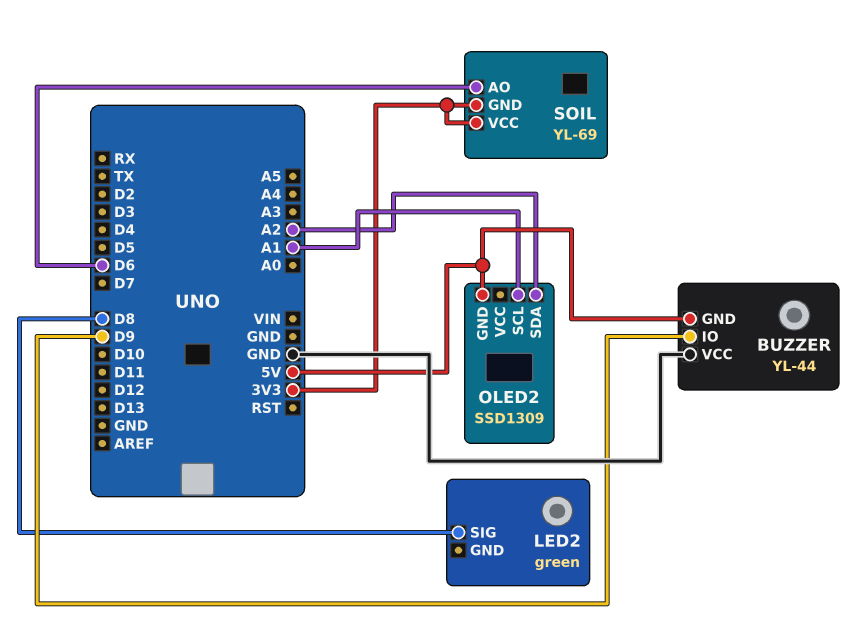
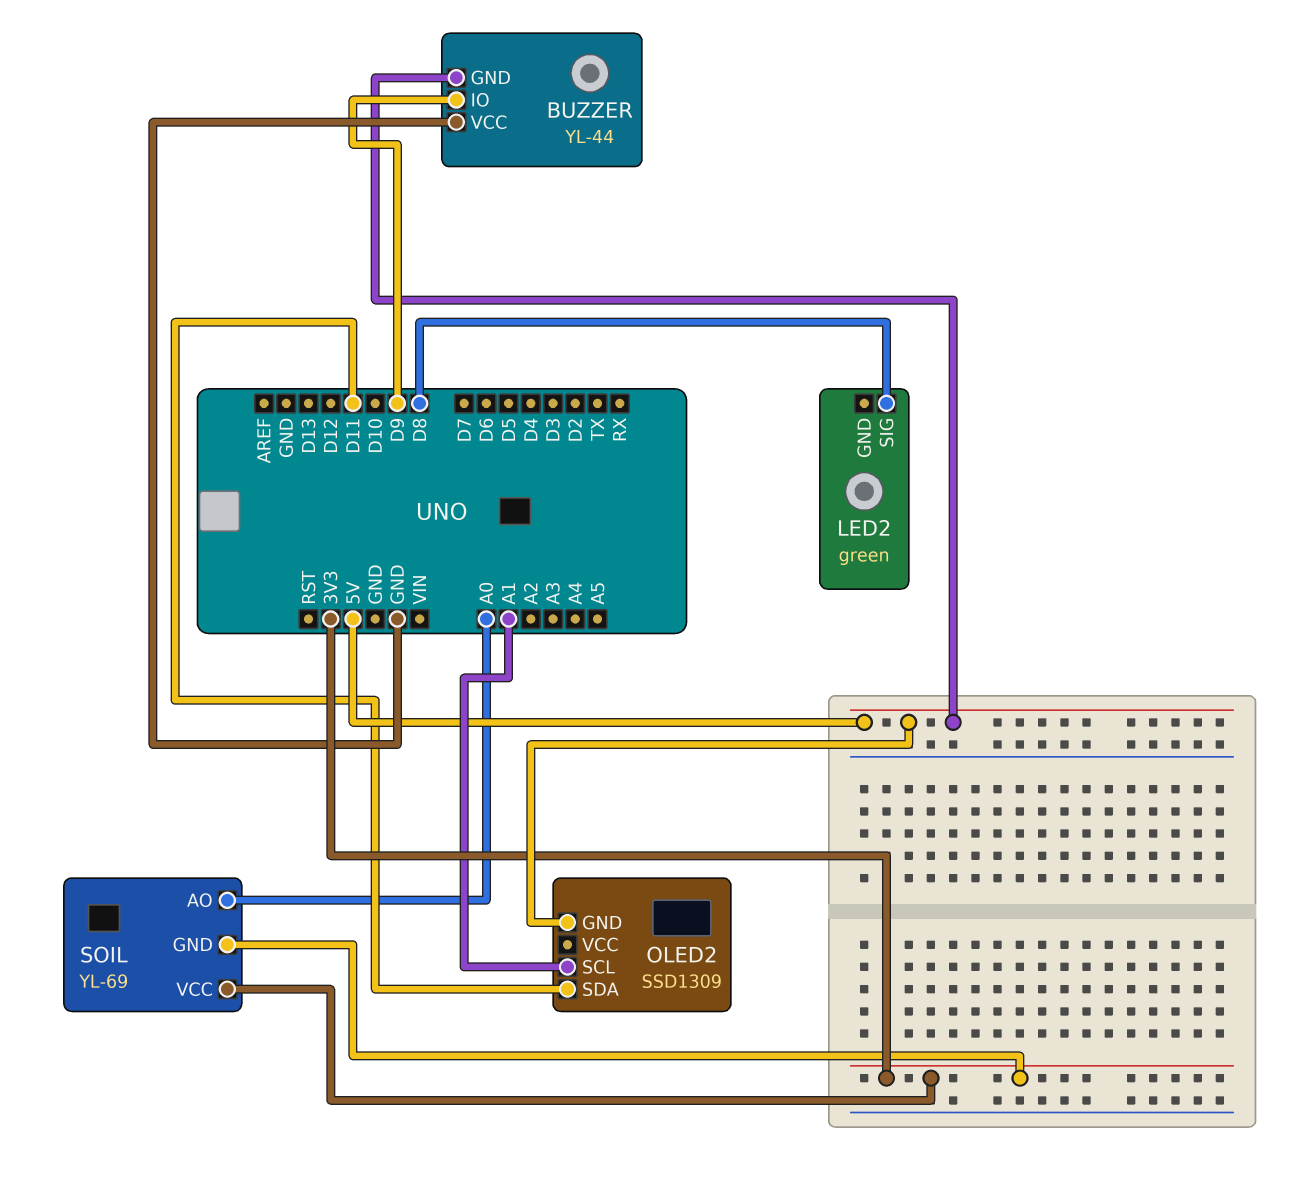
OLED2 pin SDA: A2 -> D11
SOIL pin AO: D6 -> A0

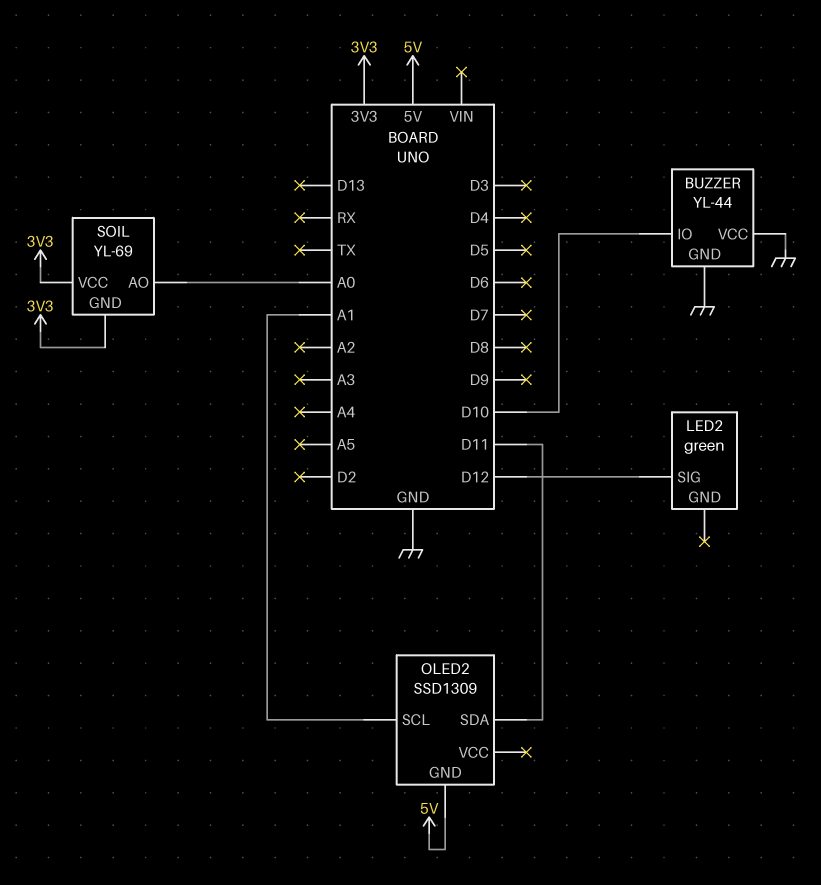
BUZZER pin GND: 5V -> GND
BUZZER pin IO: D9 -> D10
LED2 pin SIG: D8 -> D12

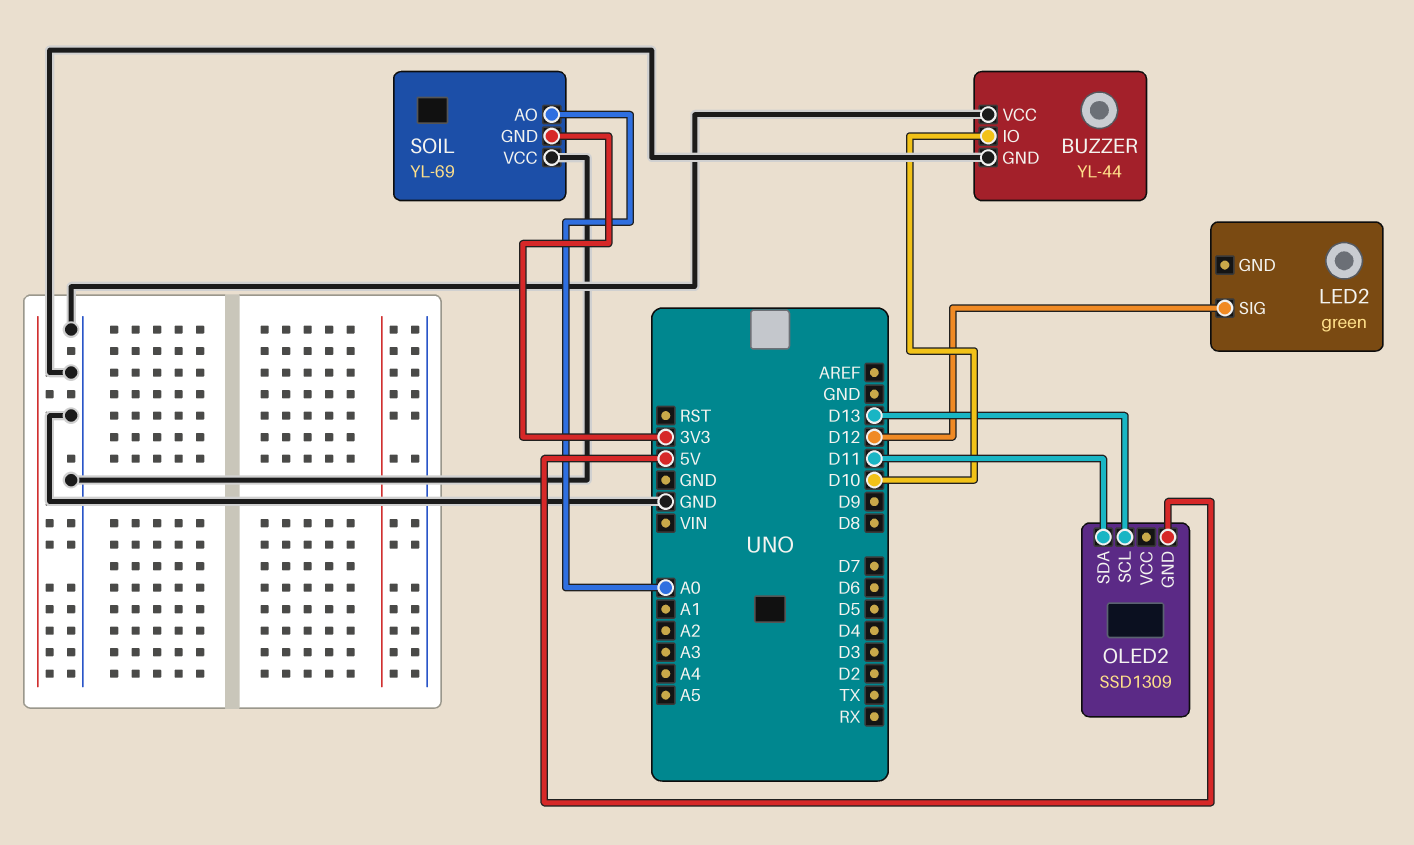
OLED2 pin SCL: A1 -> D13
SOIL pin VCC: 3V3 -> GND

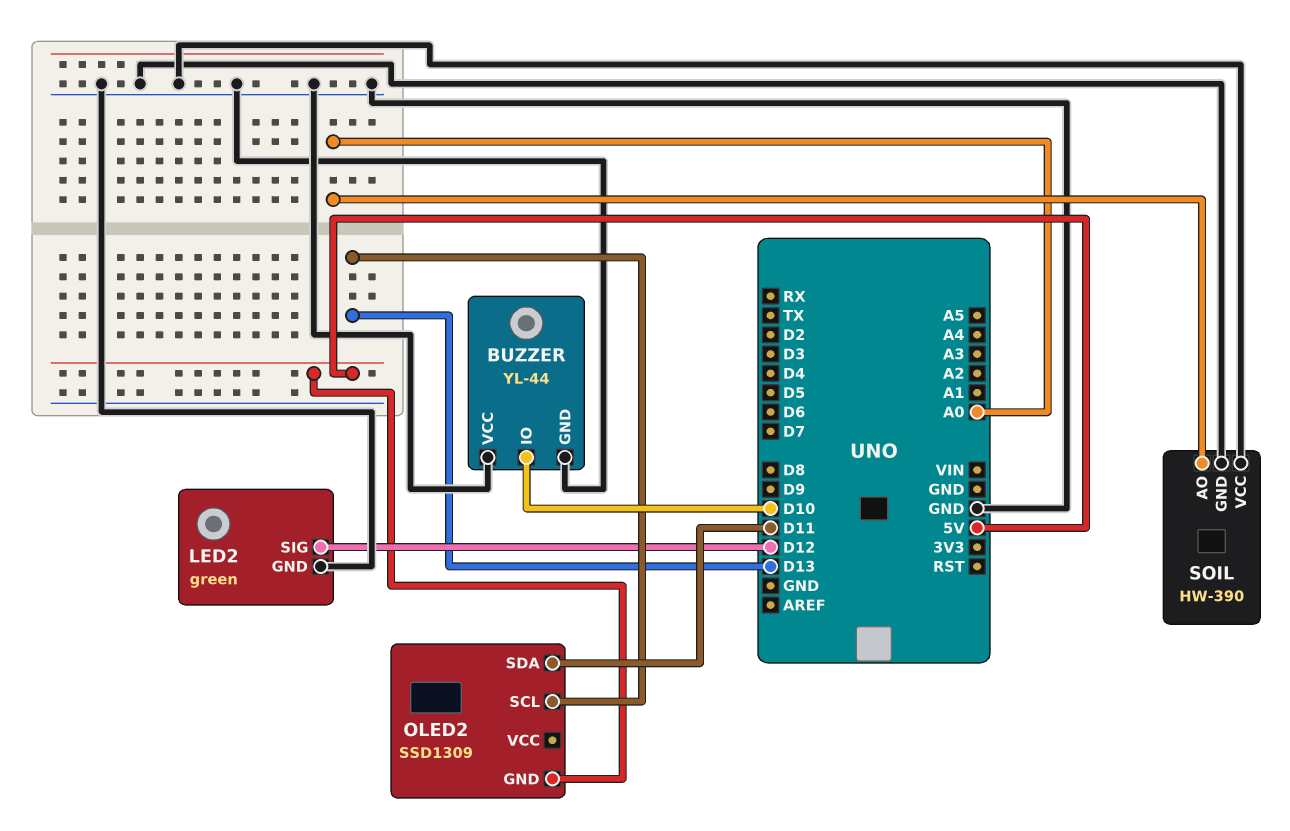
LED2 pin GND: none -> GND
SOIL: YL-69 -> HW-390
SOIL pin GND: 3V3 -> GND

